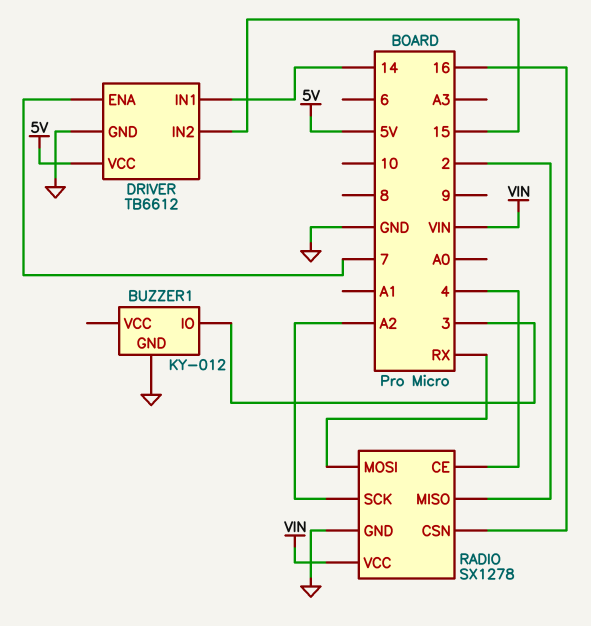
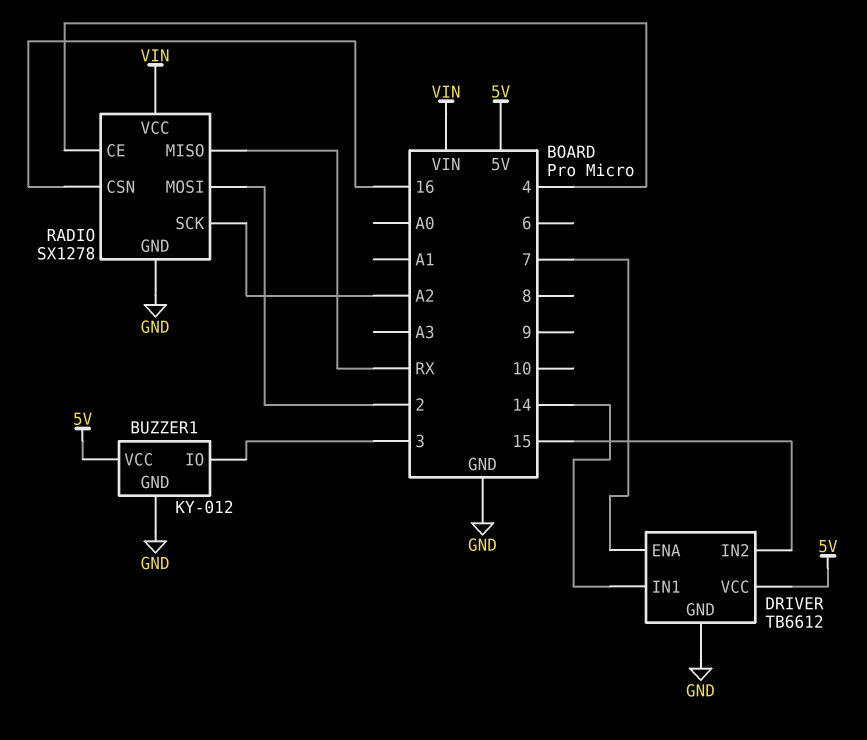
BUZZER1 pin VCC: none -> 5V
RADIO pin MISO: 2 -> RX
RADIO pin MOSI: RX -> 2

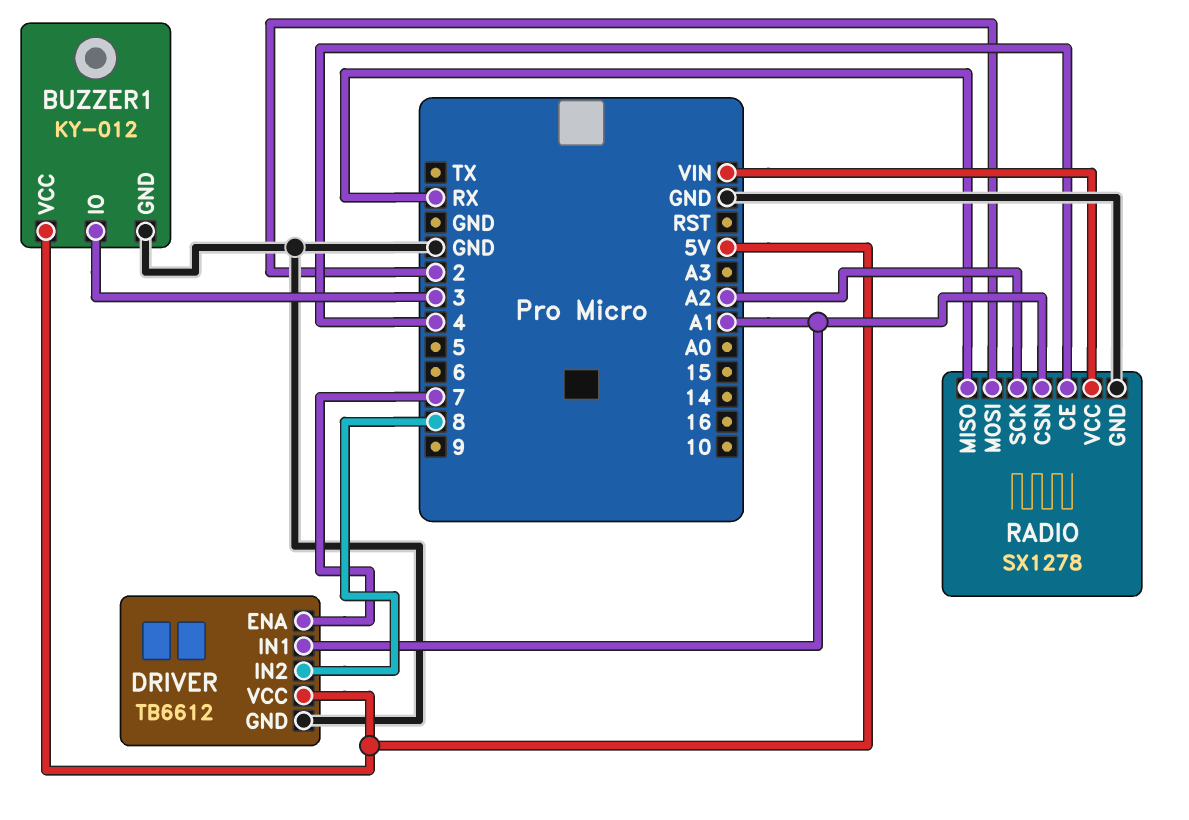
DRIVER pin IN1: 14 -> A1
DRIVER pin IN2: 15 -> 8
RADIO pin CSN: 16 -> A1

